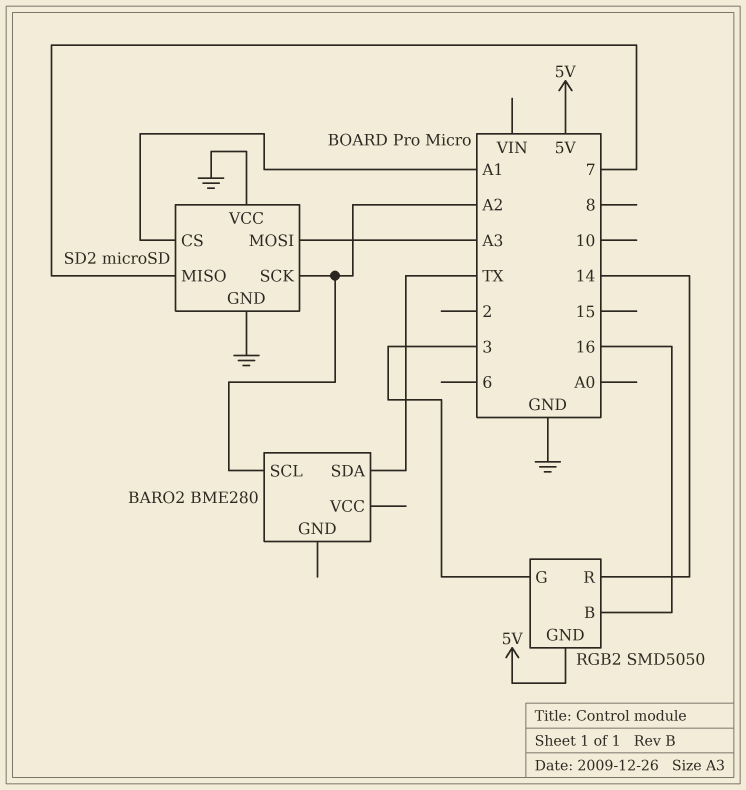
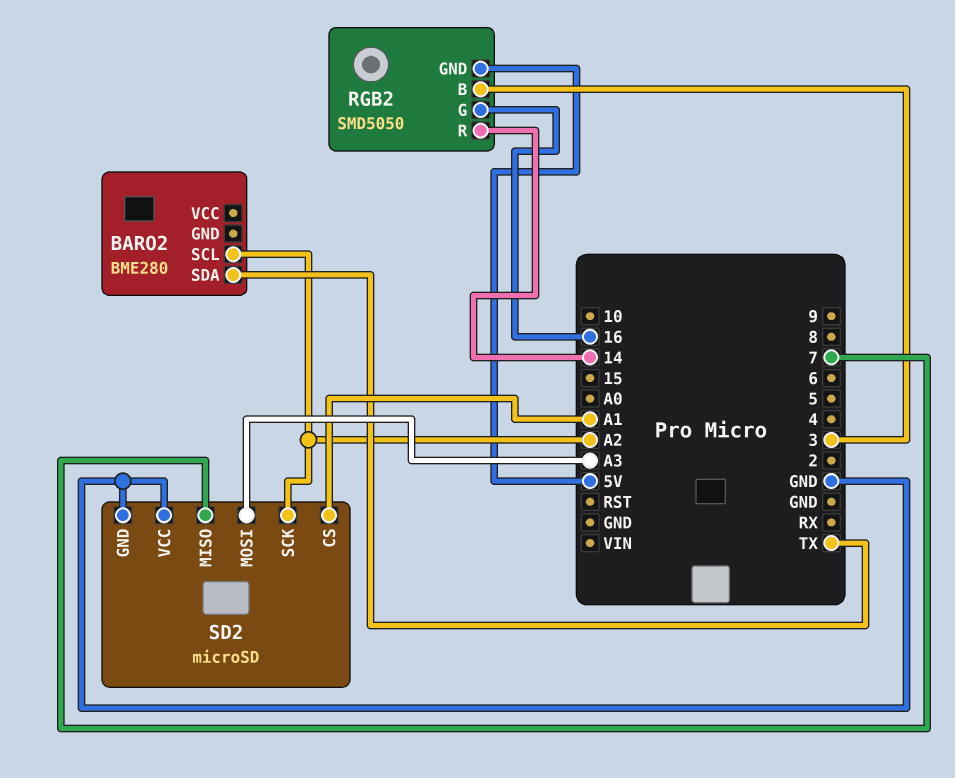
RGB2 pin B: 16 -> 3
RGB2 pin G: 3 -> 16

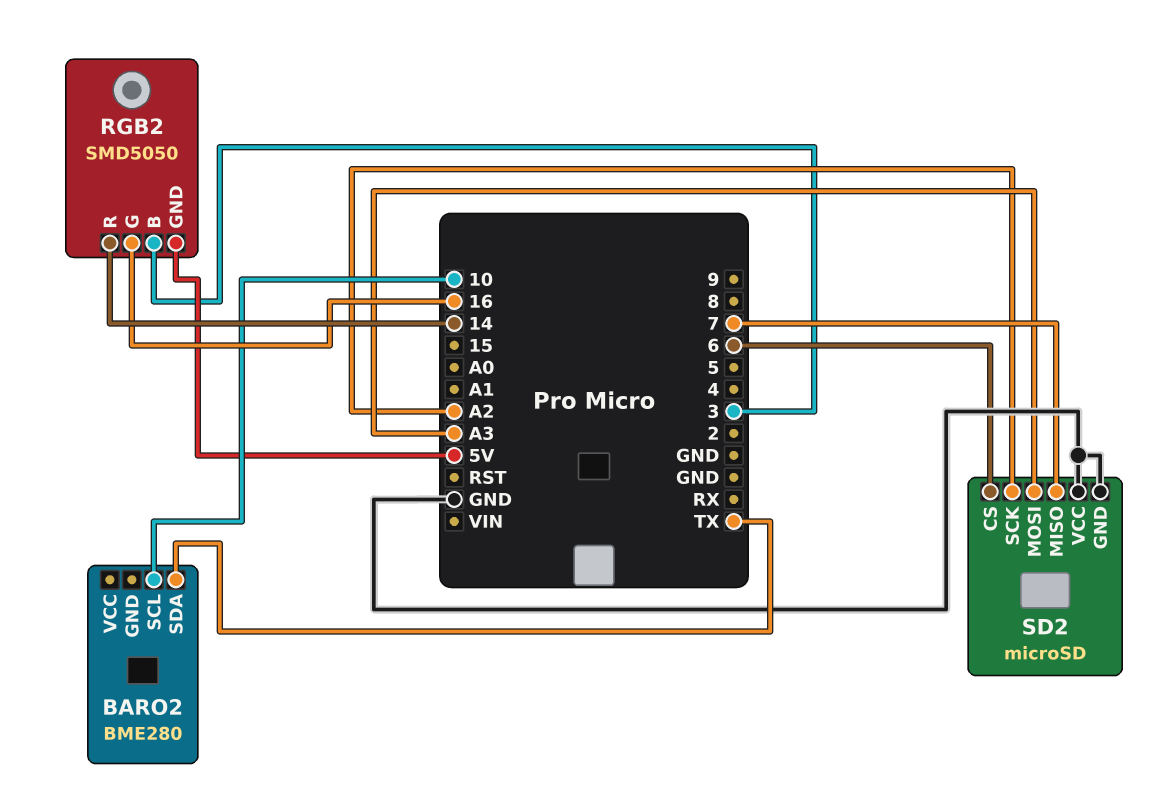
BARO2 pin SCL: A2 -> 10
SD2 pin CS: A1 -> 6

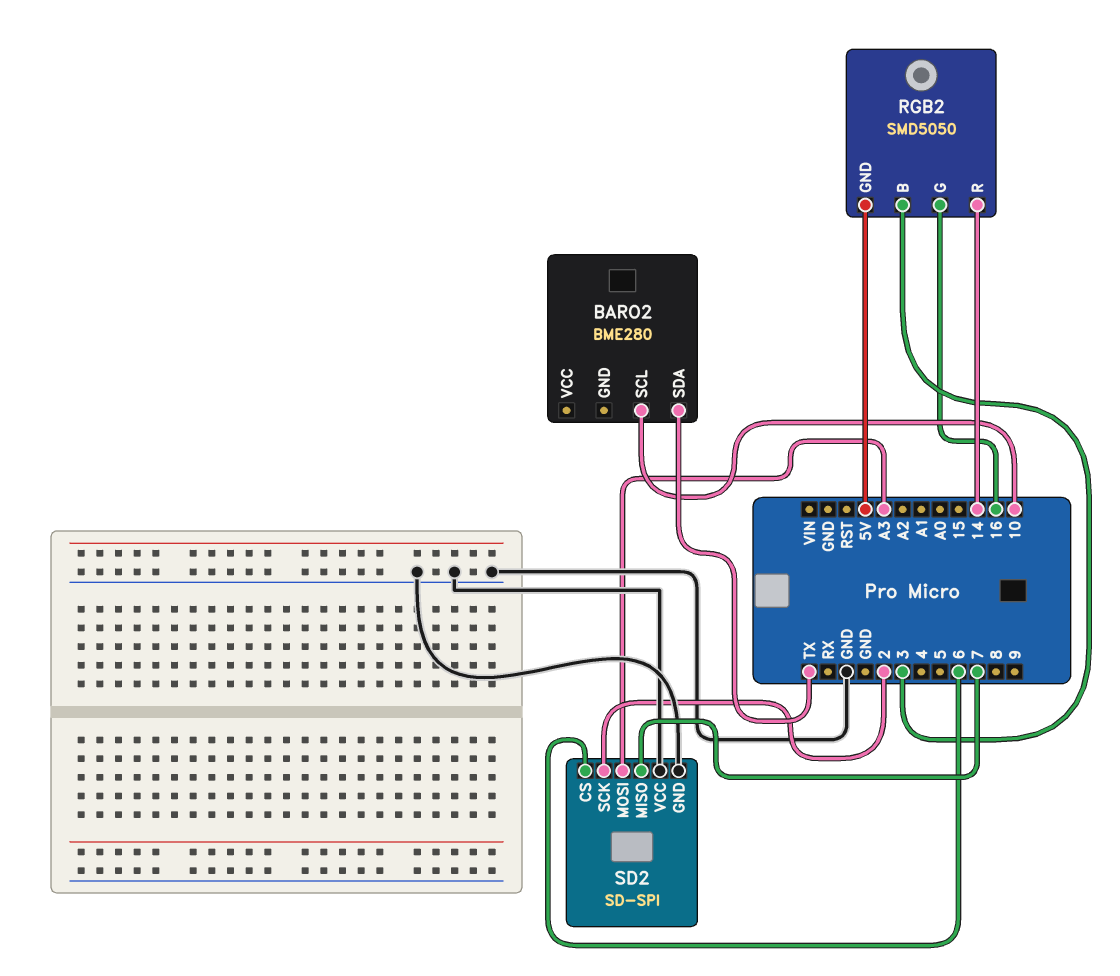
SD2: microSD -> SD-SPI
SD2 pin SCK: A2 -> 2

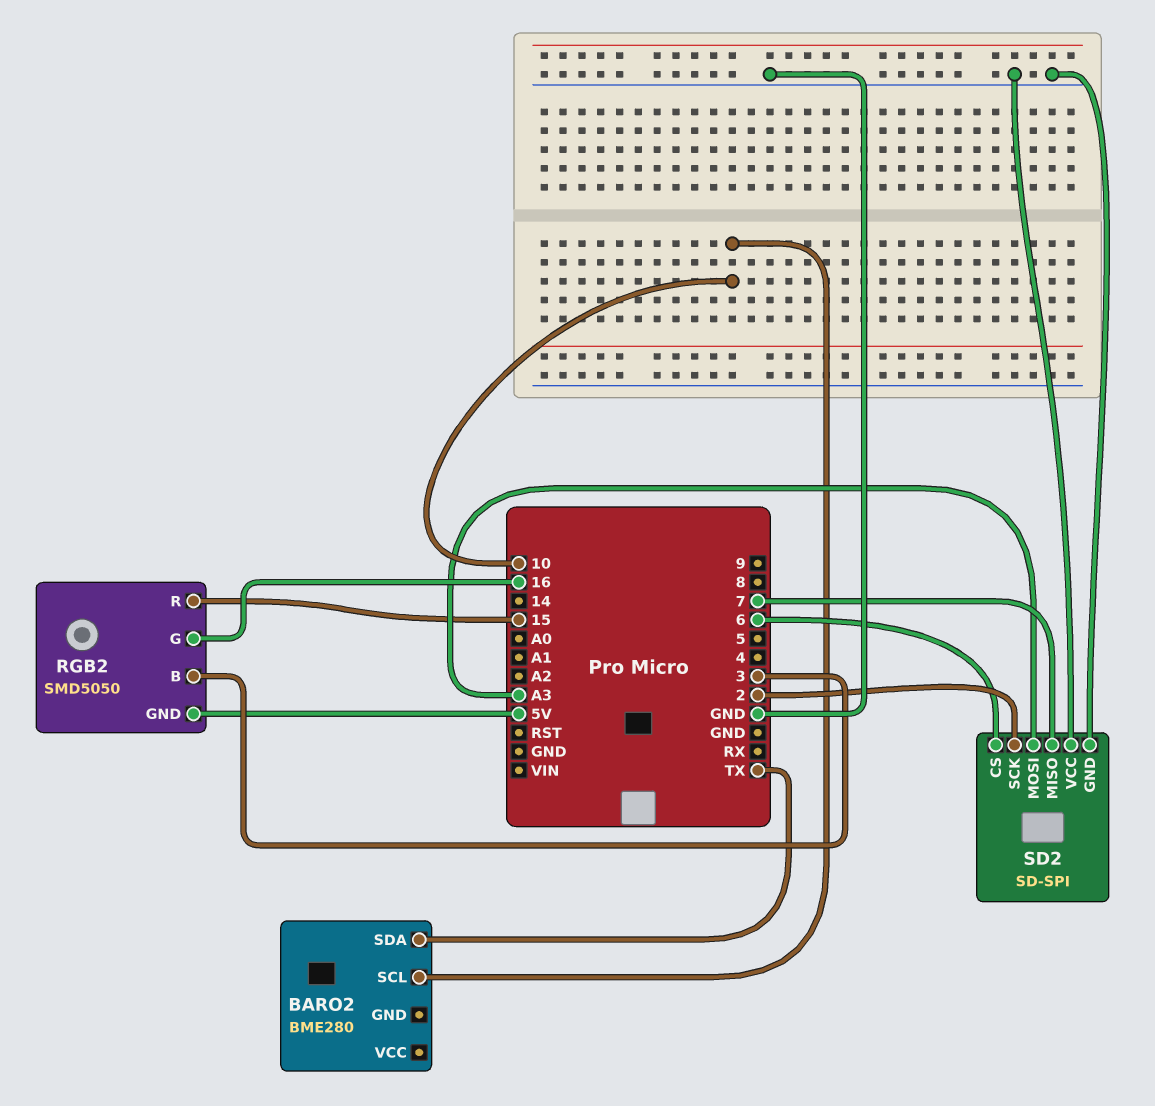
RGB2 pin R: 14 -> 15

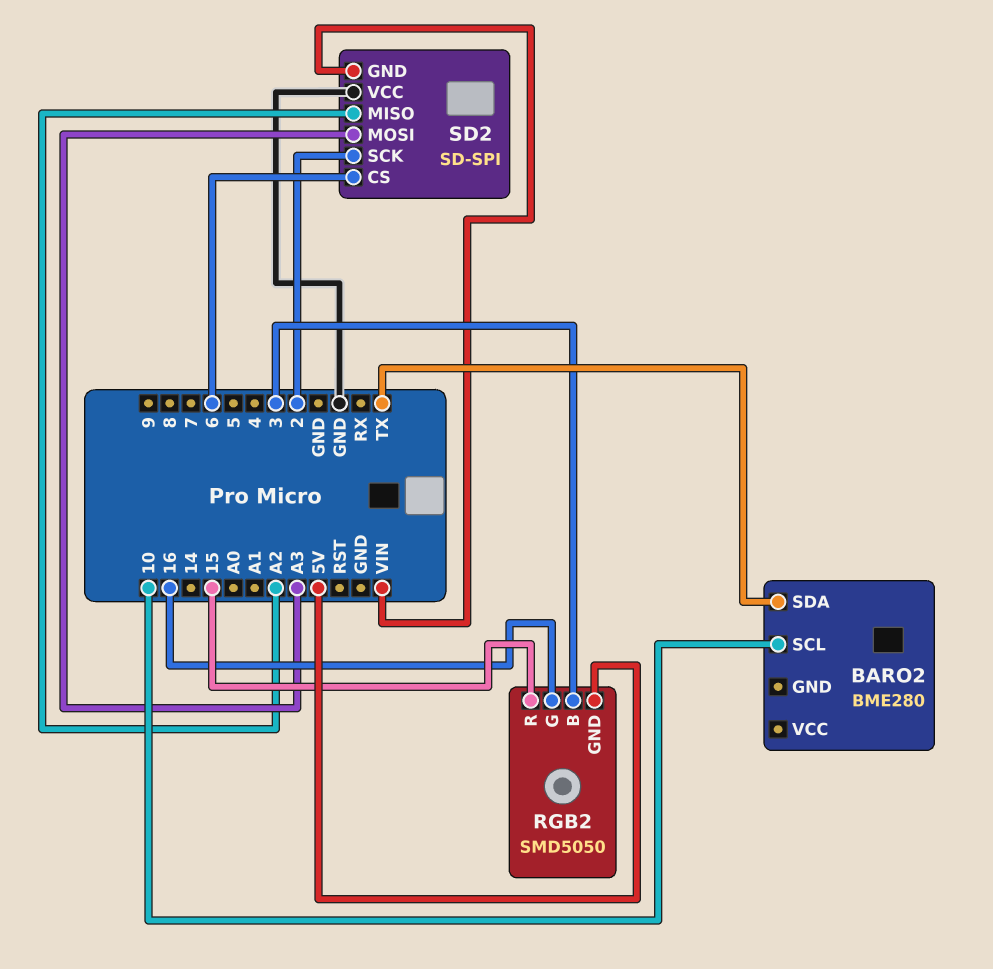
SD2 pin GND: GND -> VIN
SD2 pin MISO: 7 -> A2

